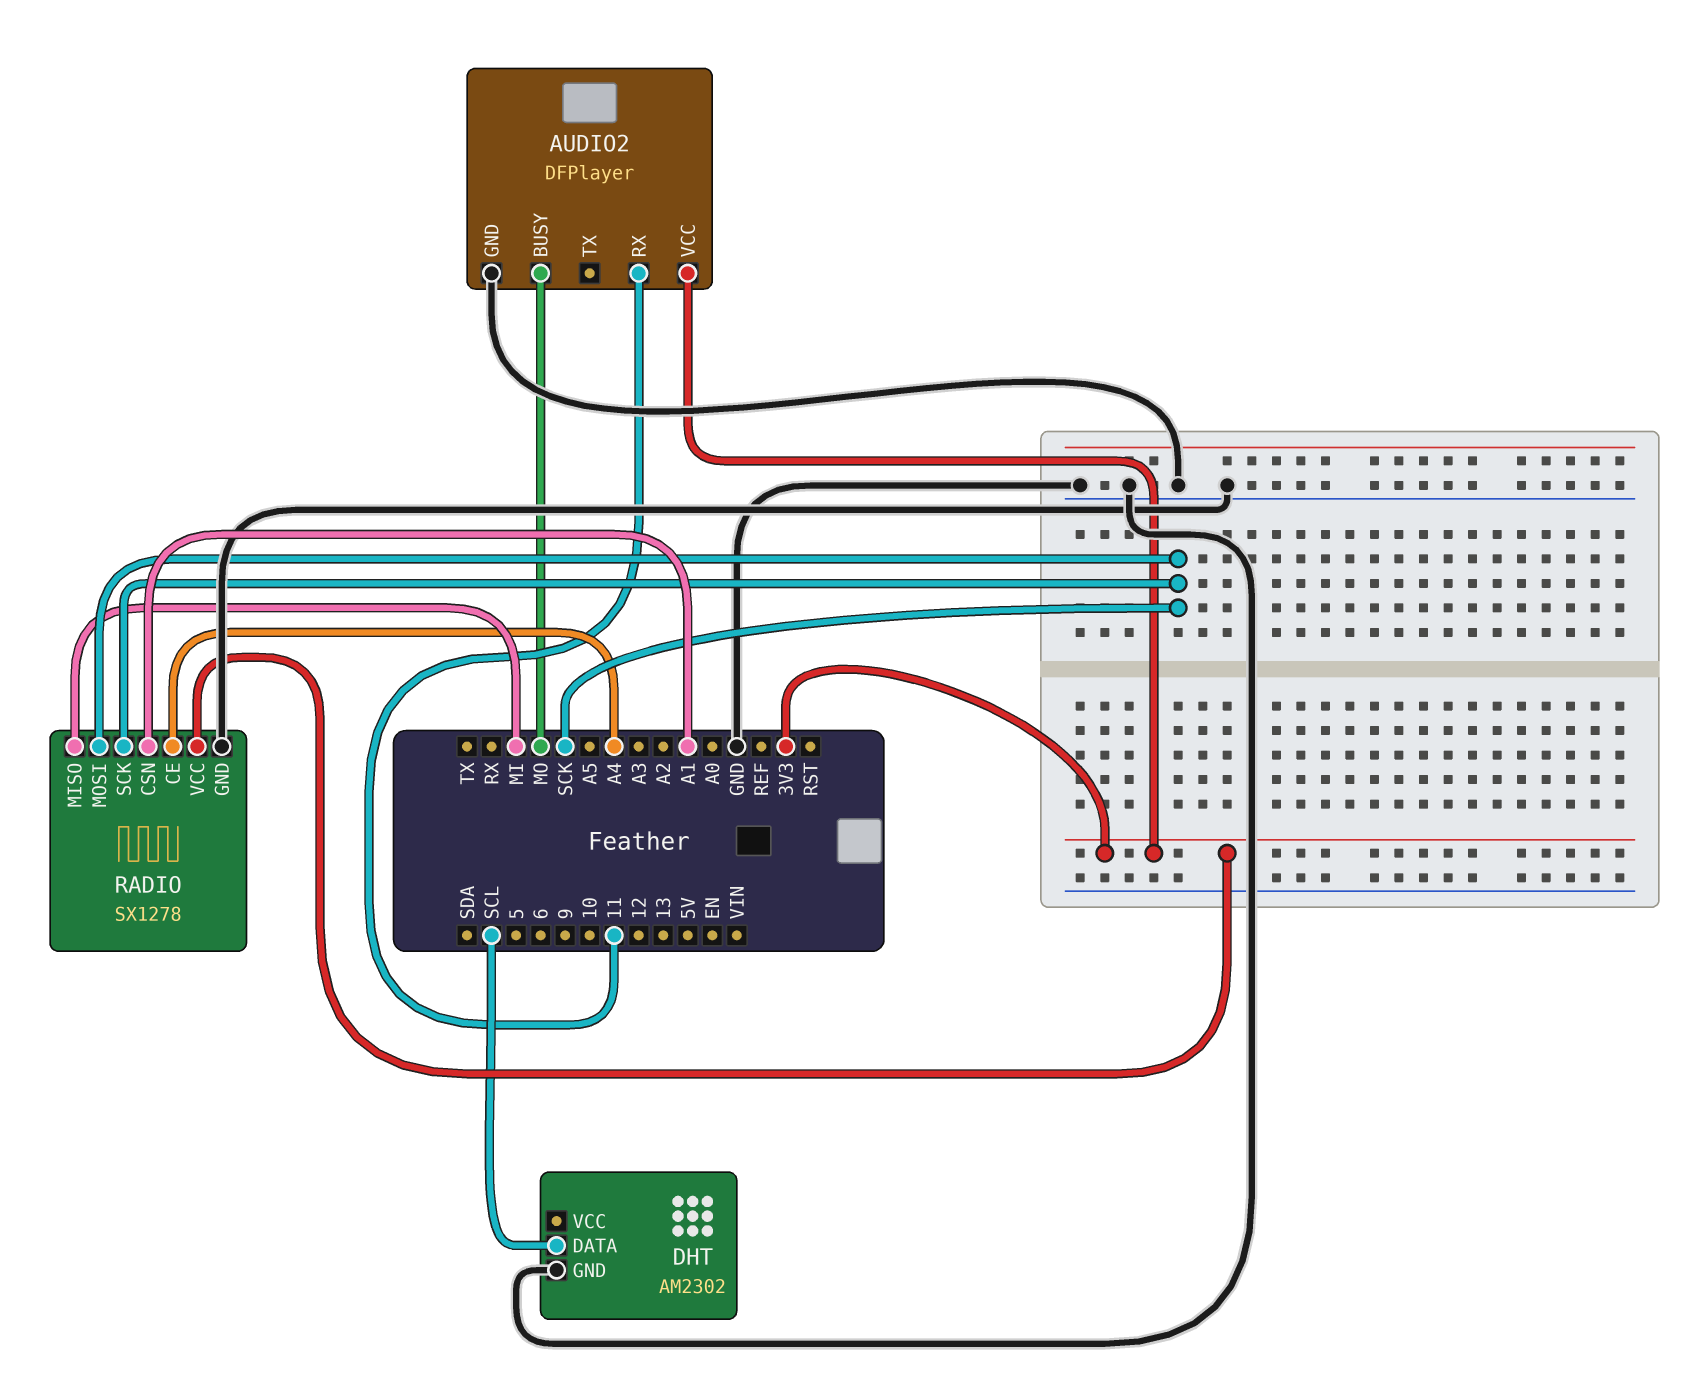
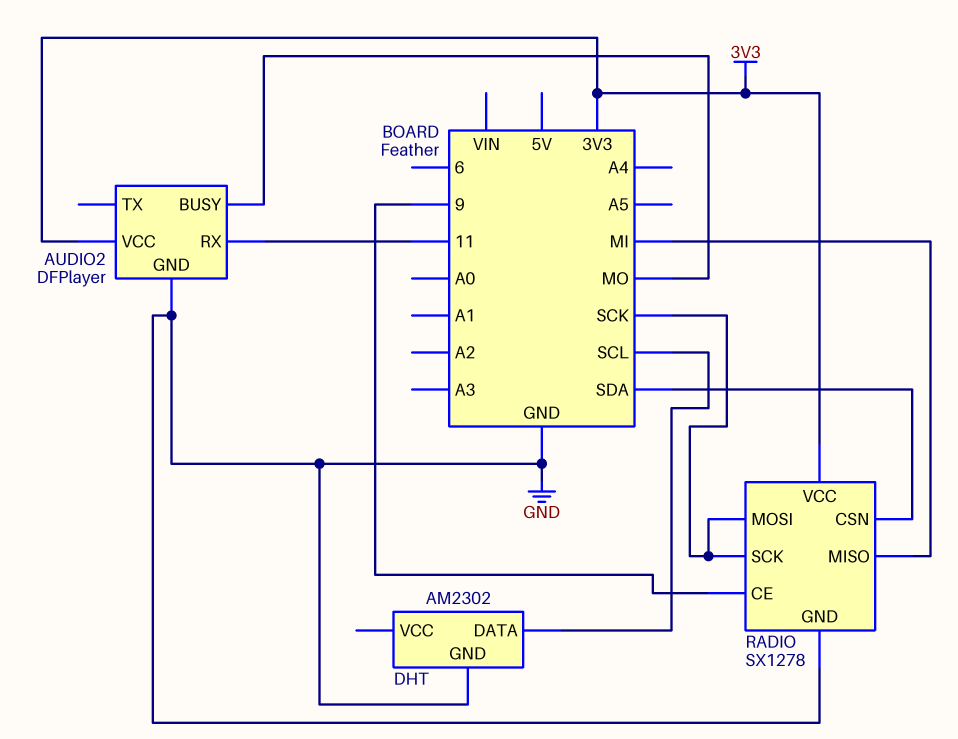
RADIO pin CE: A4 -> 9
RADIO pin CSN: A1 -> SDA

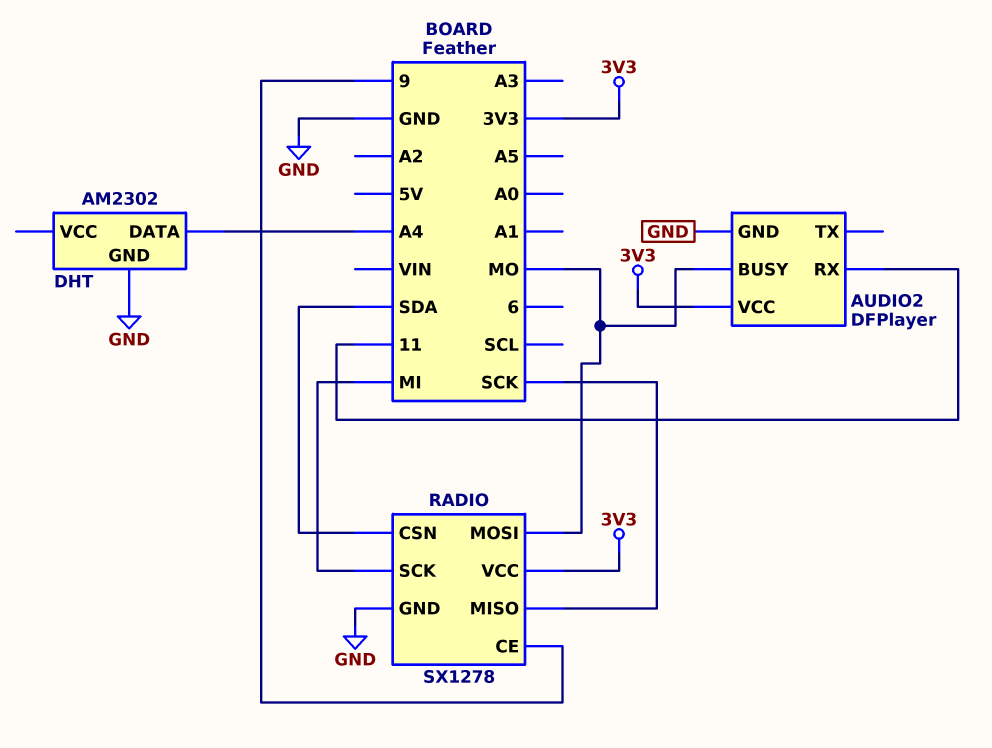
DHT pin DATA: SCL -> A4
RADIO pin MISO: MI -> SCK
RADIO pin MOSI: SCK -> MO
RADIO pin SCK: SCK -> MI

